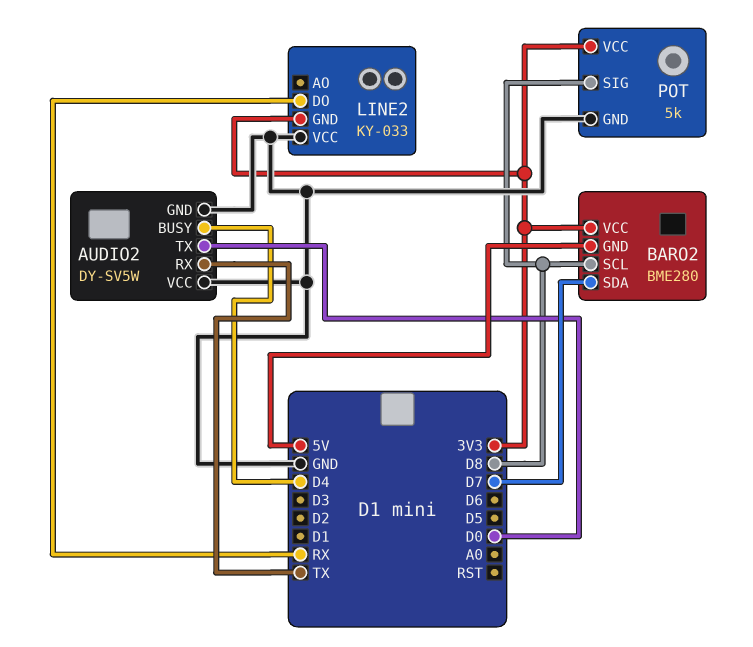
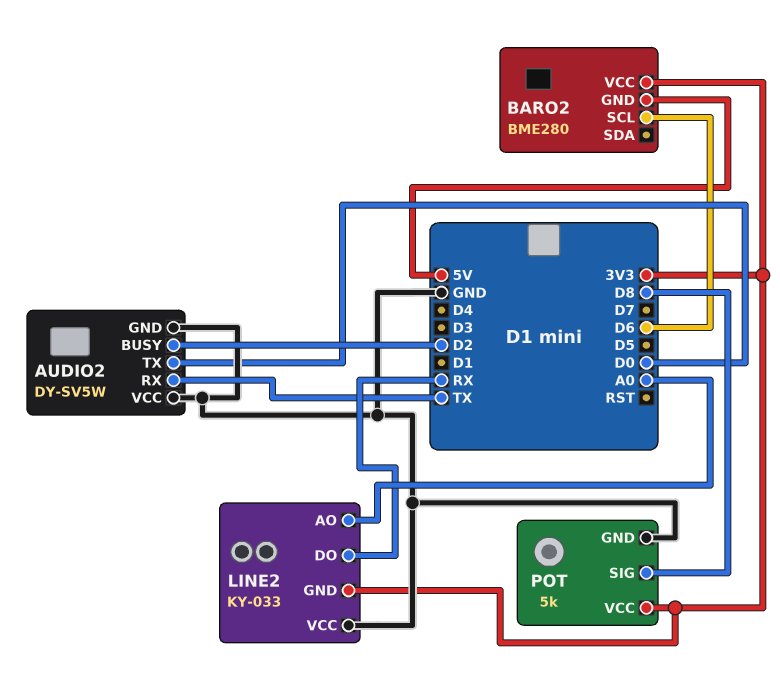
AUDIO2 pin BUSY: D4 -> D2
BARO2 pin SCL: D8 -> D6
BARO2 pin SDA: D7 -> none
LINE2 pin AO: none -> A0

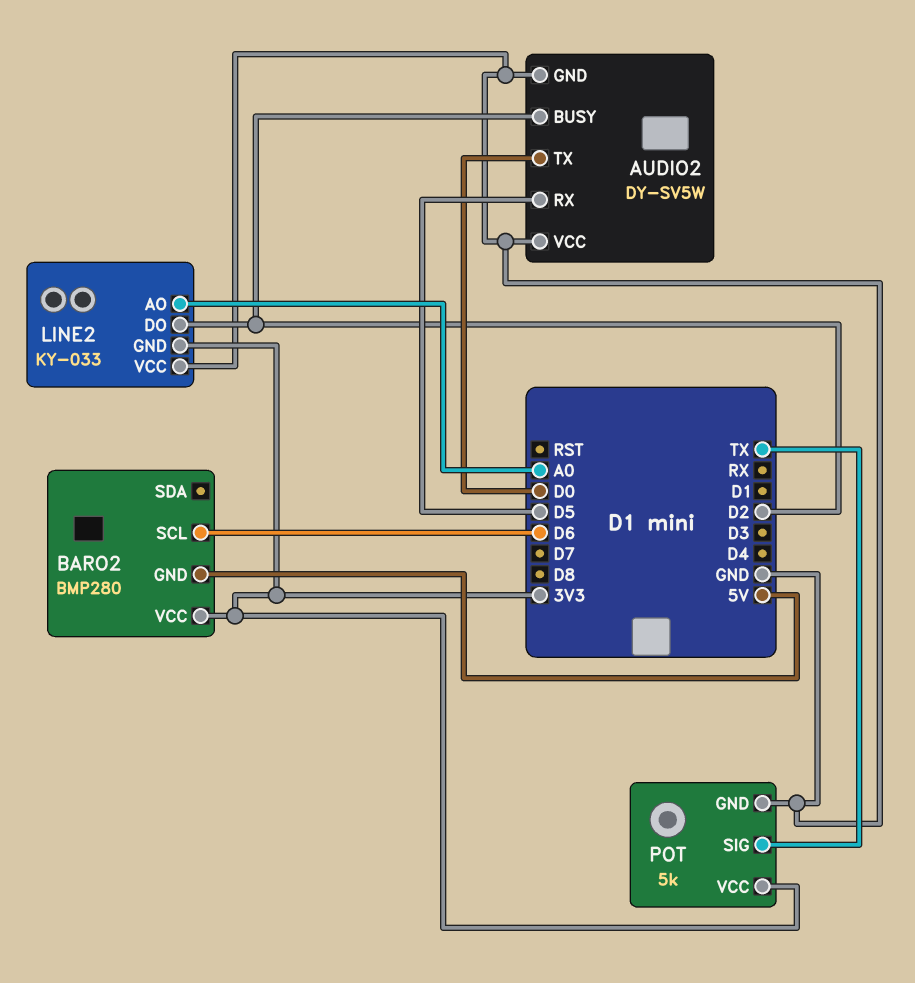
AUDIO2 pin RX: TX -> D5
BARO2: BME280 -> BMP280
LINE2 pin DO: RX -> D2
POT pin SIG: D8 -> TX

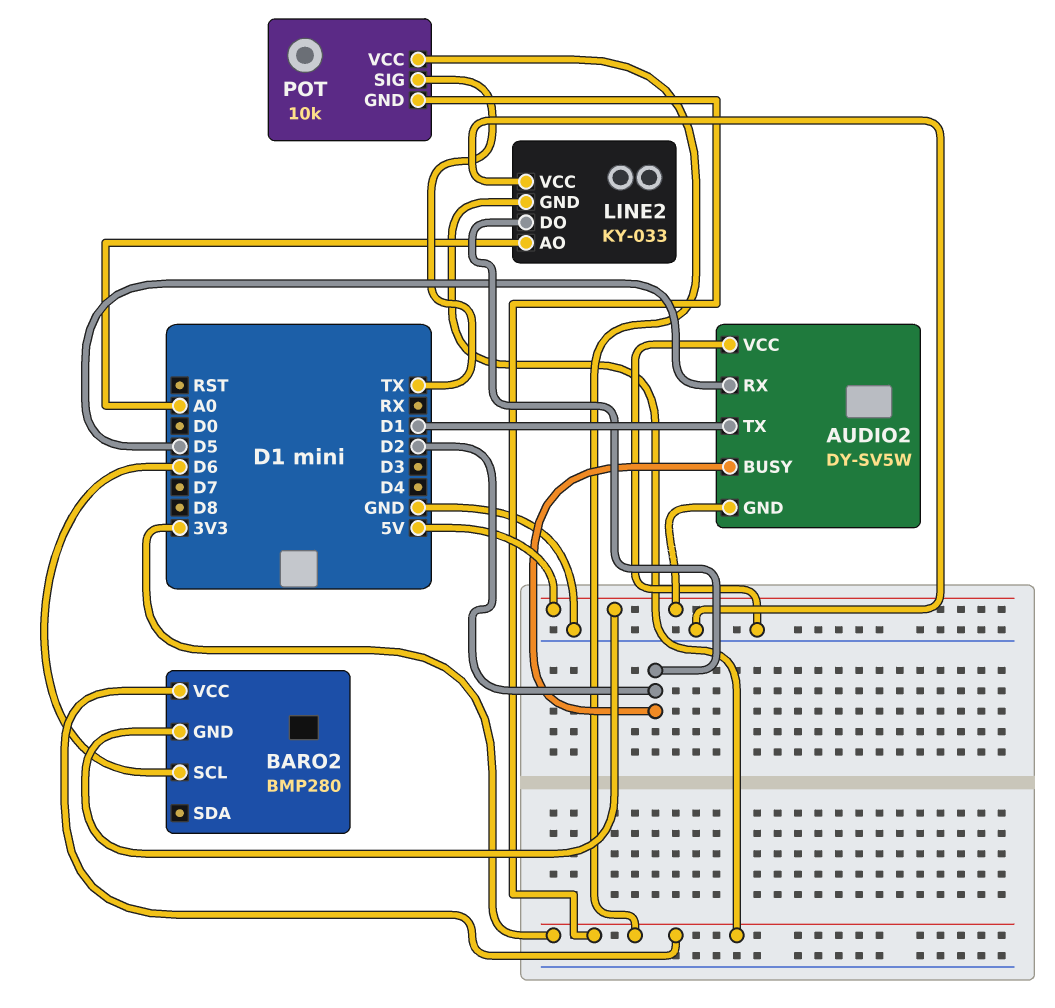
AUDIO2 pin GND: GND -> 5V
AUDIO2 pin TX: D0 -> D1
POT: 5k -> 10k
POT pin GND: GND -> 3V3

